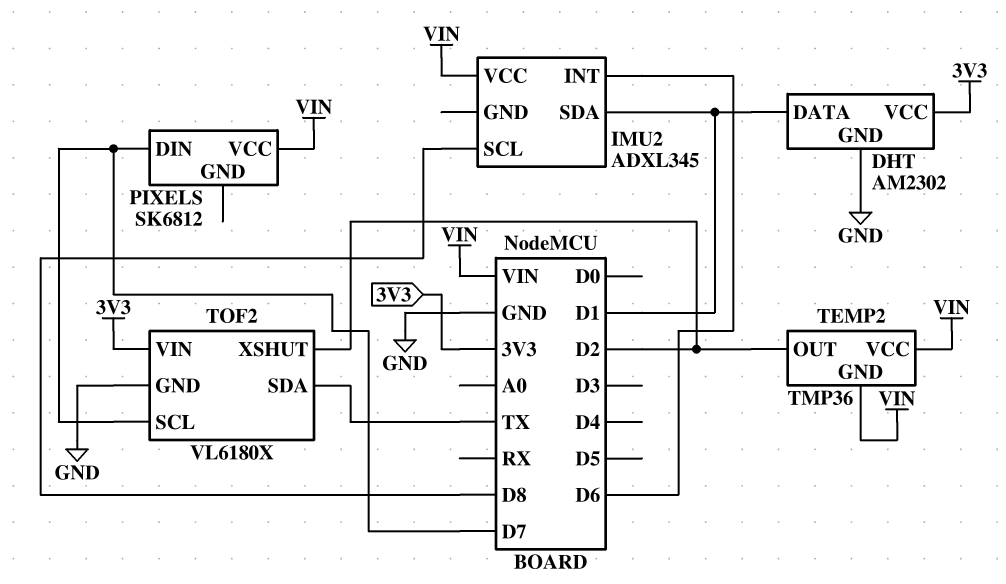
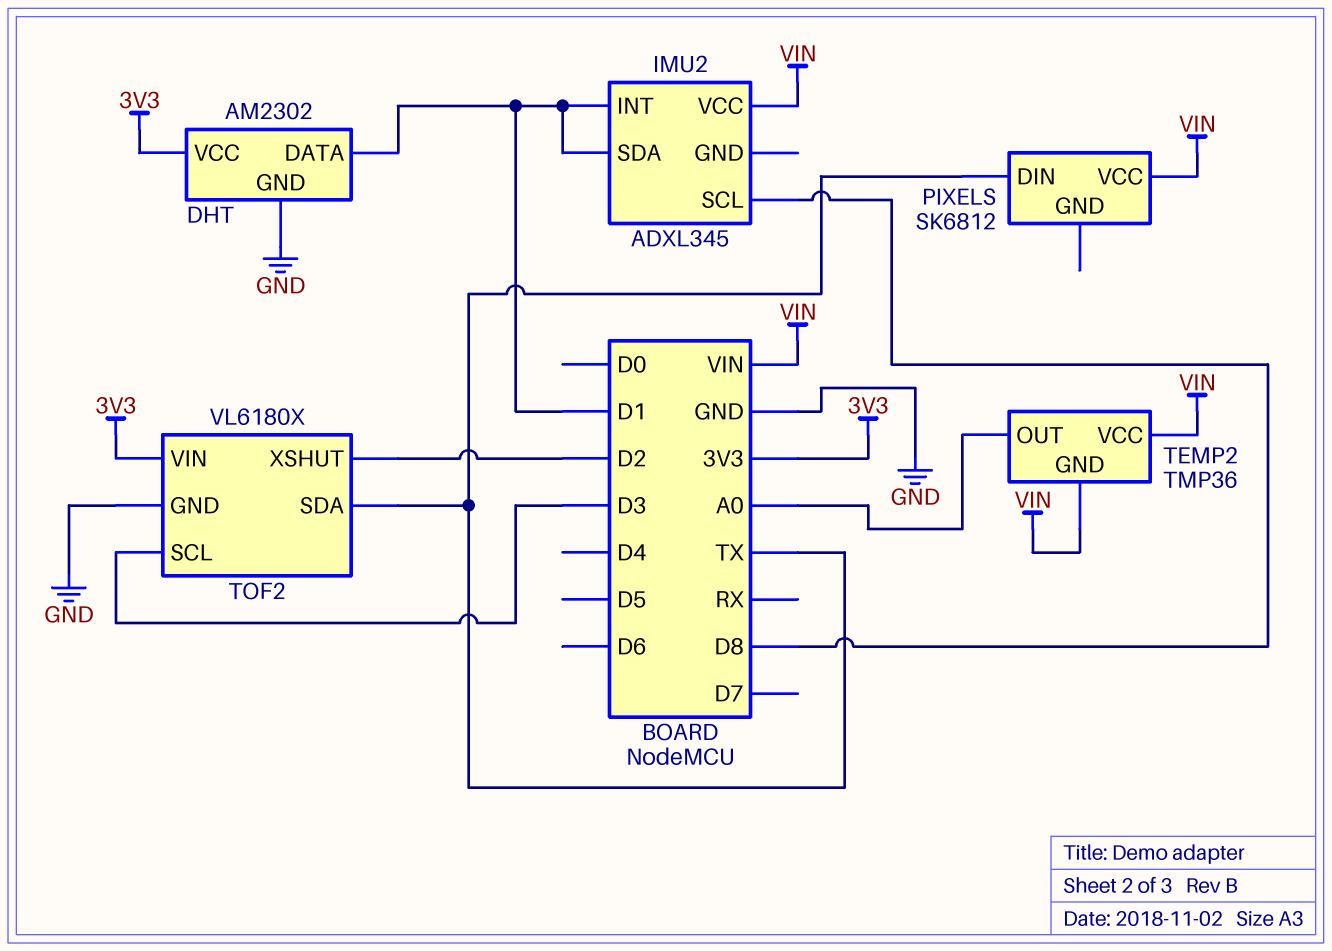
IMU2 pin INT: D6 -> D1
PIXELS pin DIN: D7 -> TX
TEMP2 pin OUT: D2 -> A0
TOF2 pin SCL: D7 -> D3

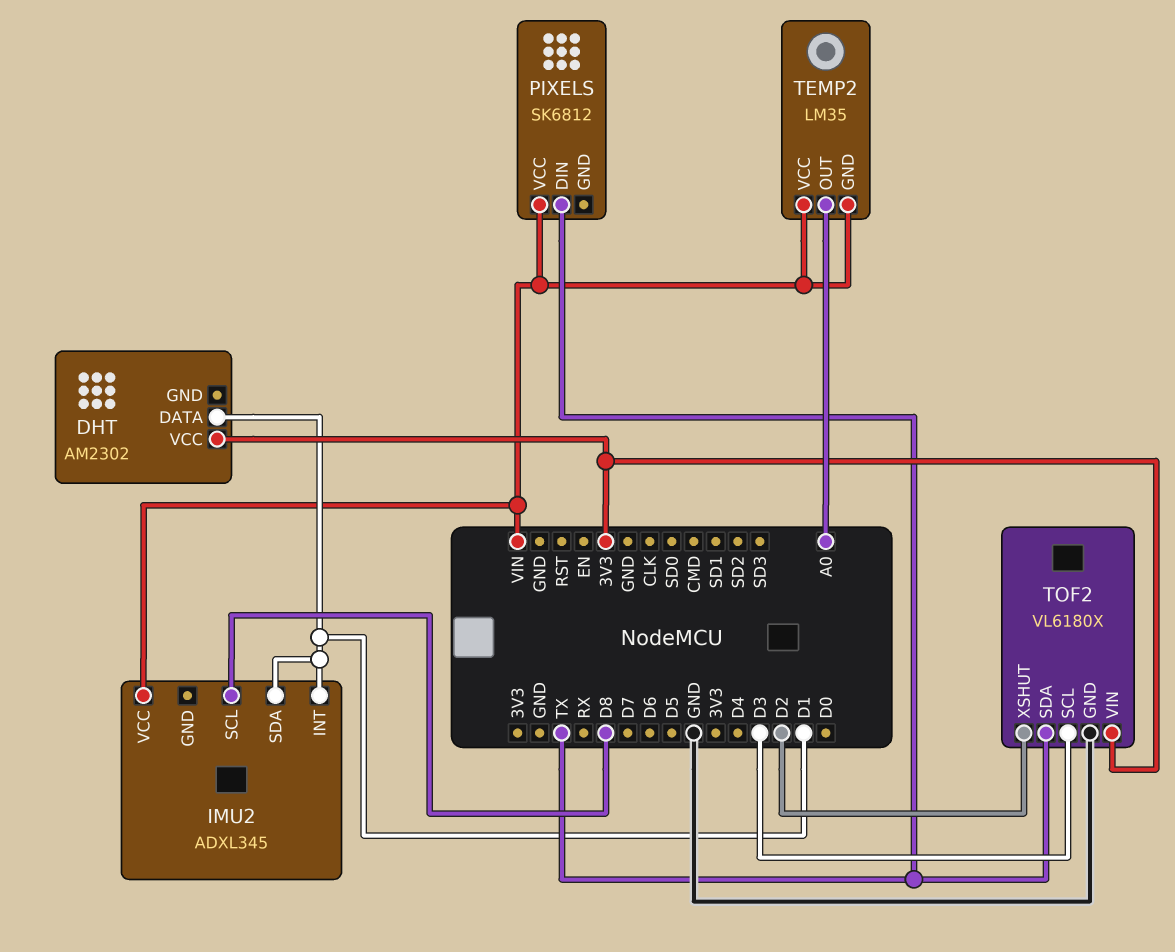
DHT pin GND: GND -> none
TEMP2: TMP36 -> LM35

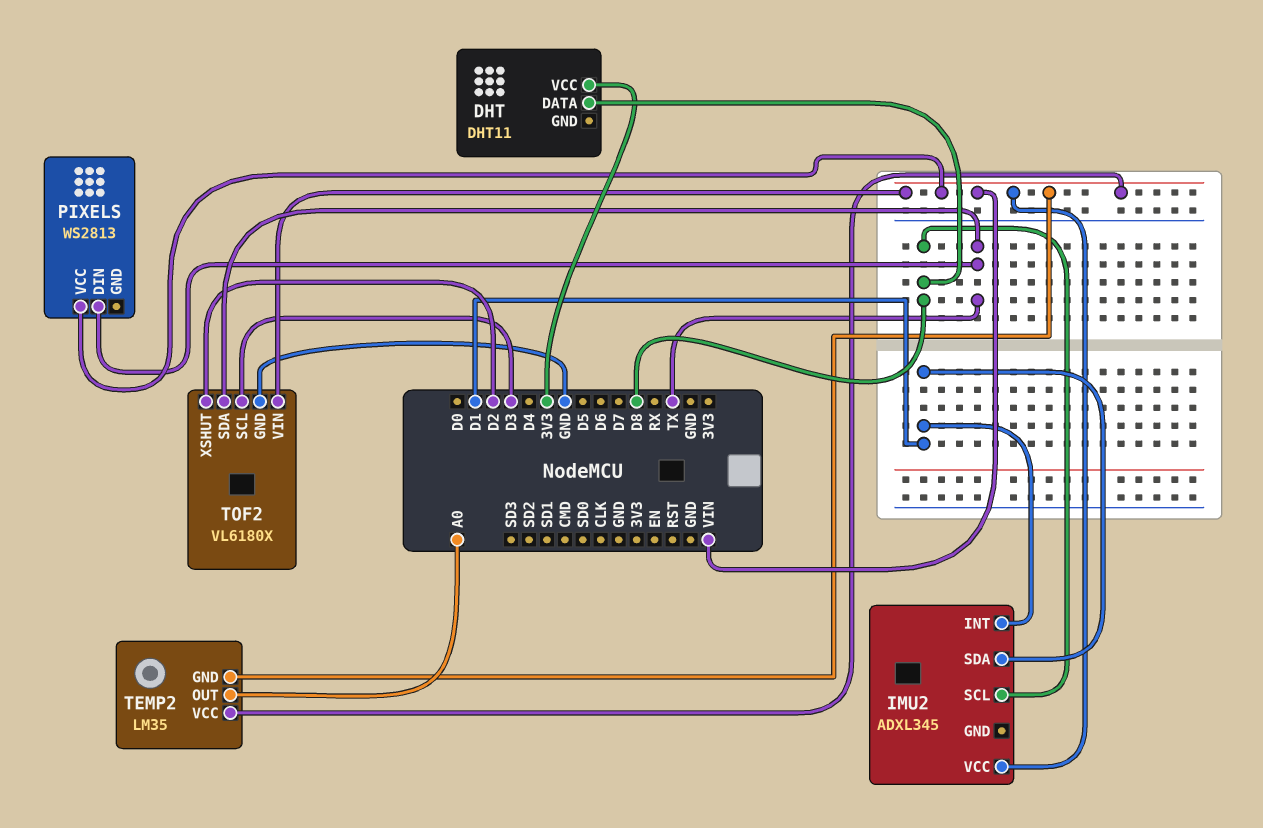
DHT: AM2302 -> DHT11
DHT pin DATA: D1 -> D8
PIXELS: SK6812 -> WS2813
TOF2 pin VIN: 3V3 -> VIN

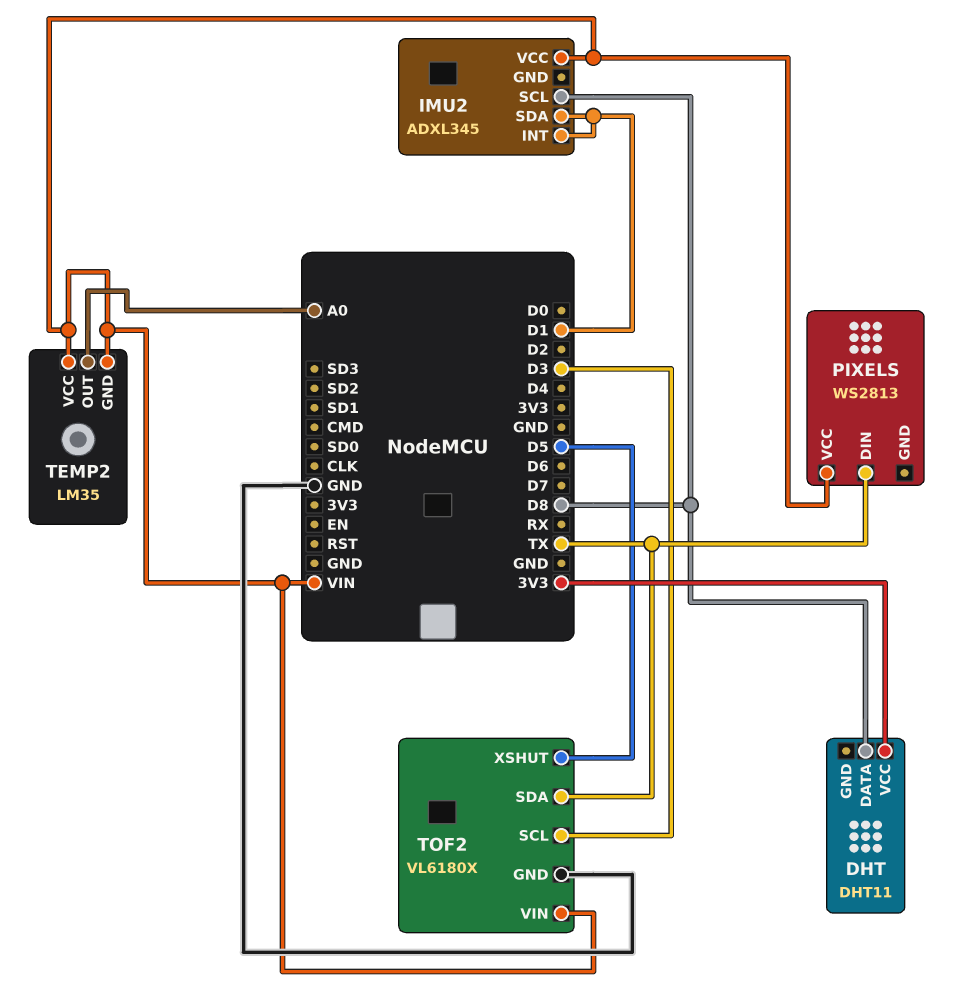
TOF2 pin XSHUT: D2 -> D5

